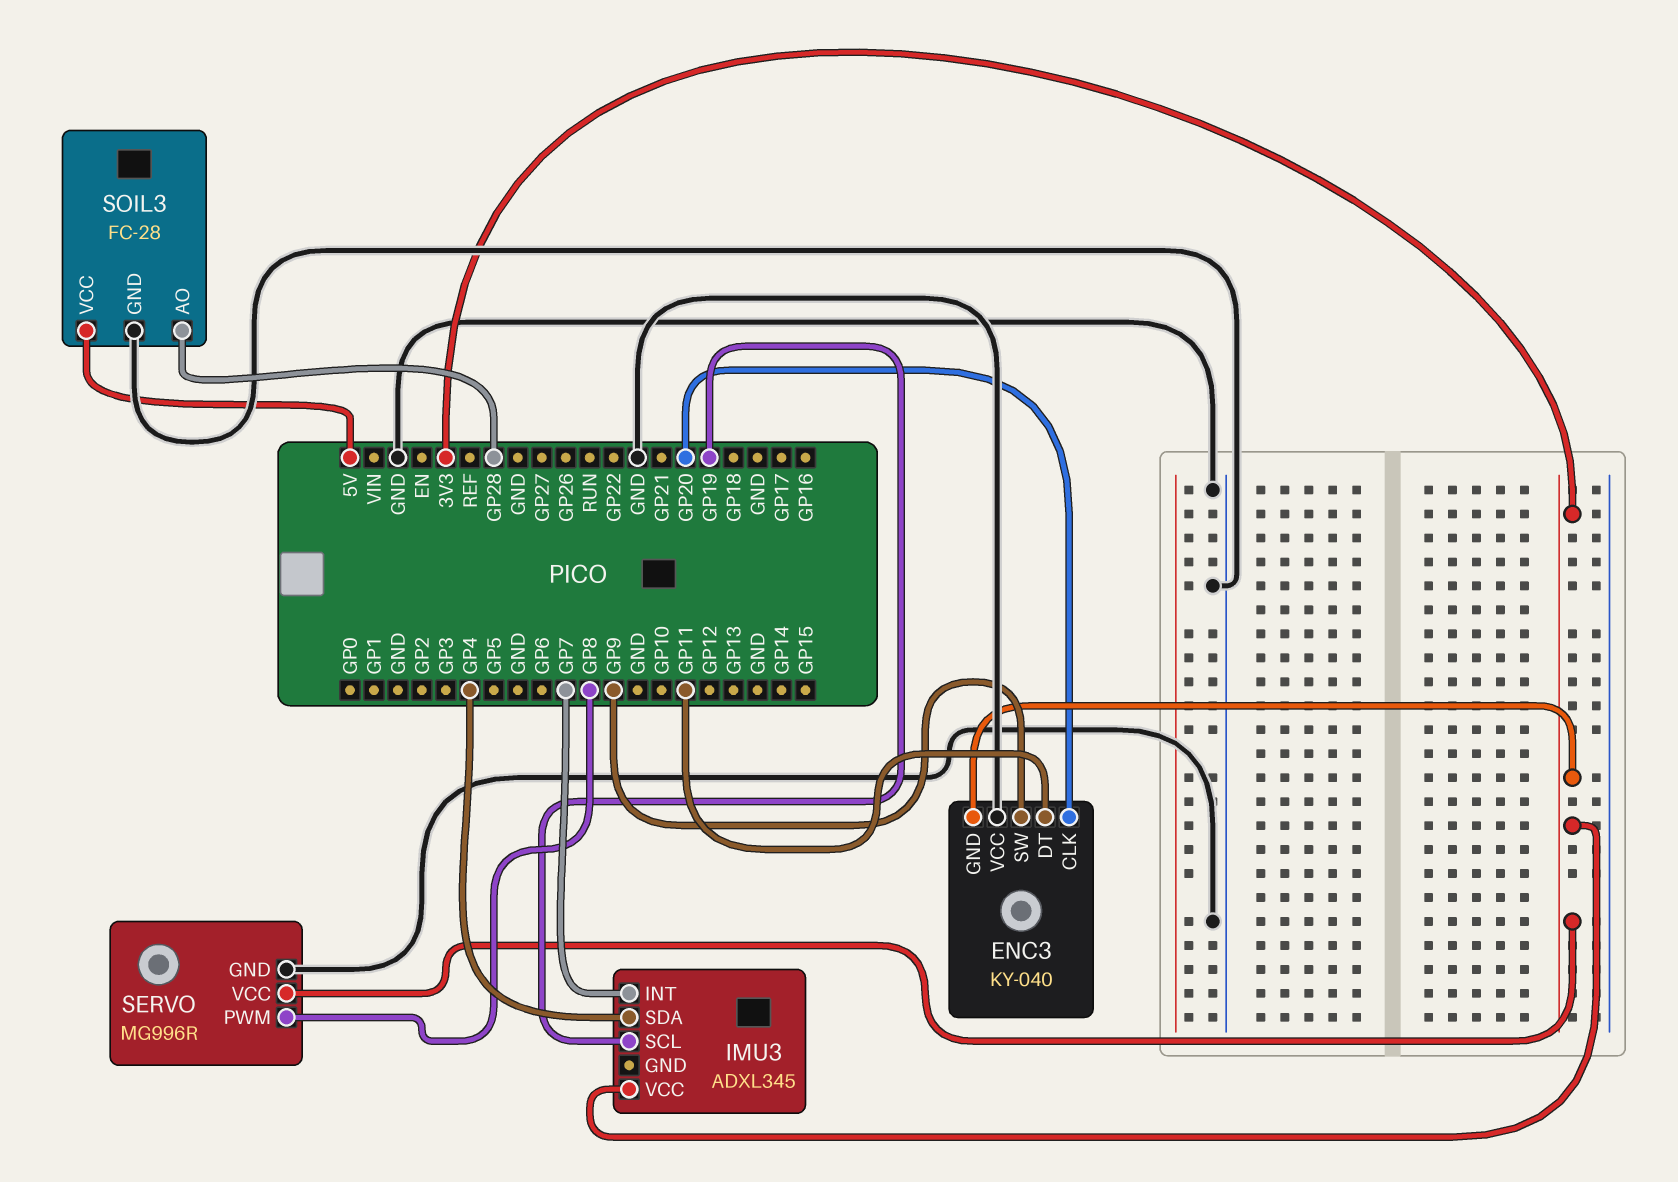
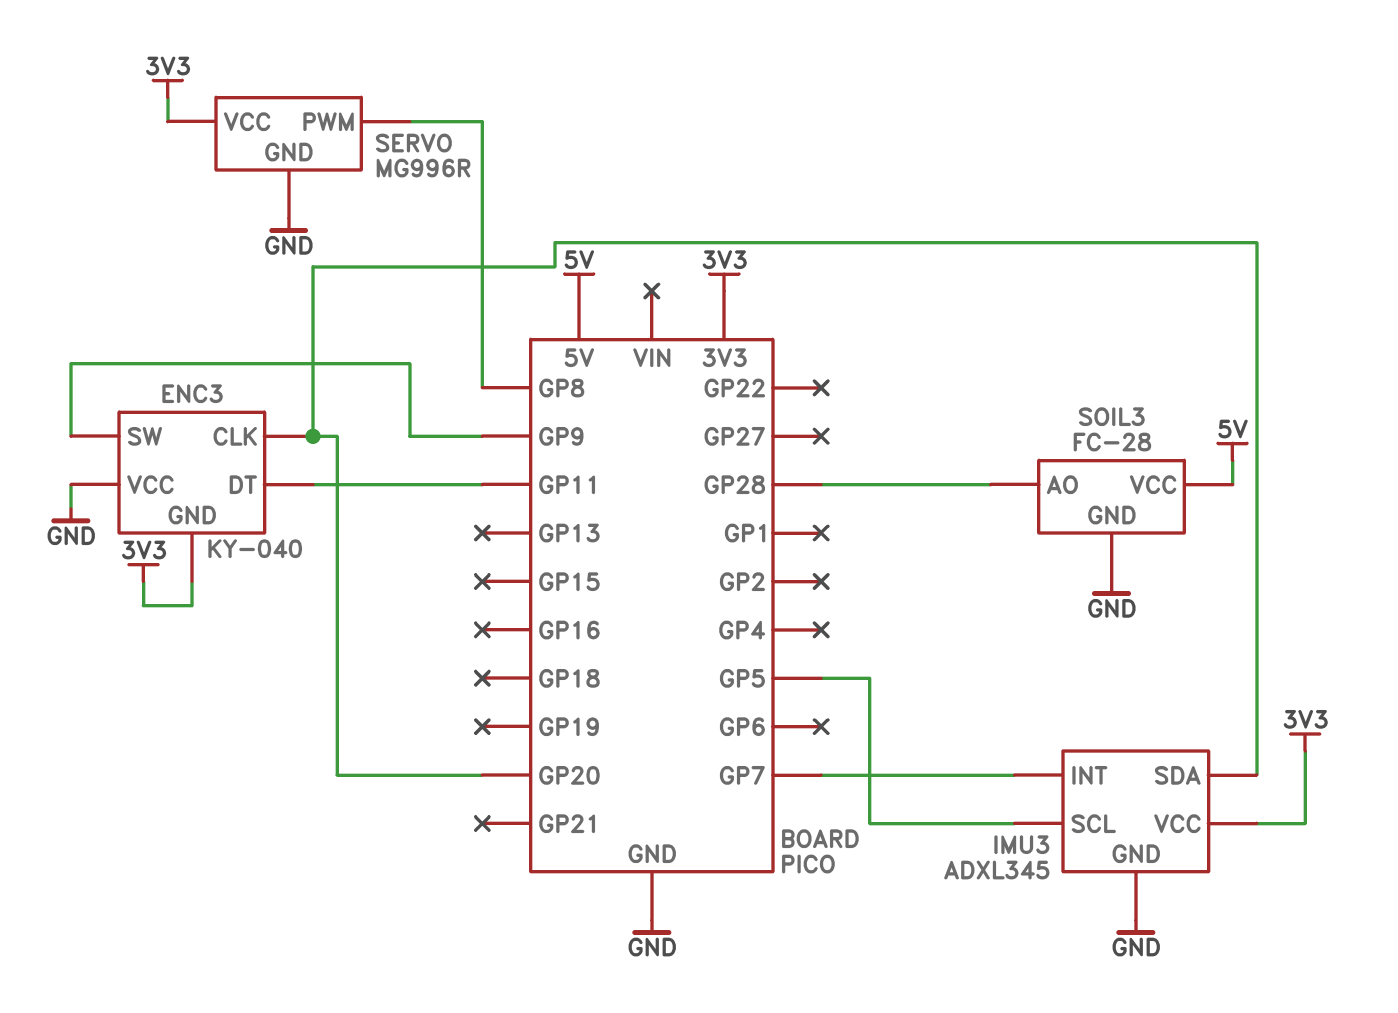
IMU3 pin GND: none -> GND
IMU3 pin SCL: GP19 -> GP5
IMU3 pin SDA: GP4 -> GP20

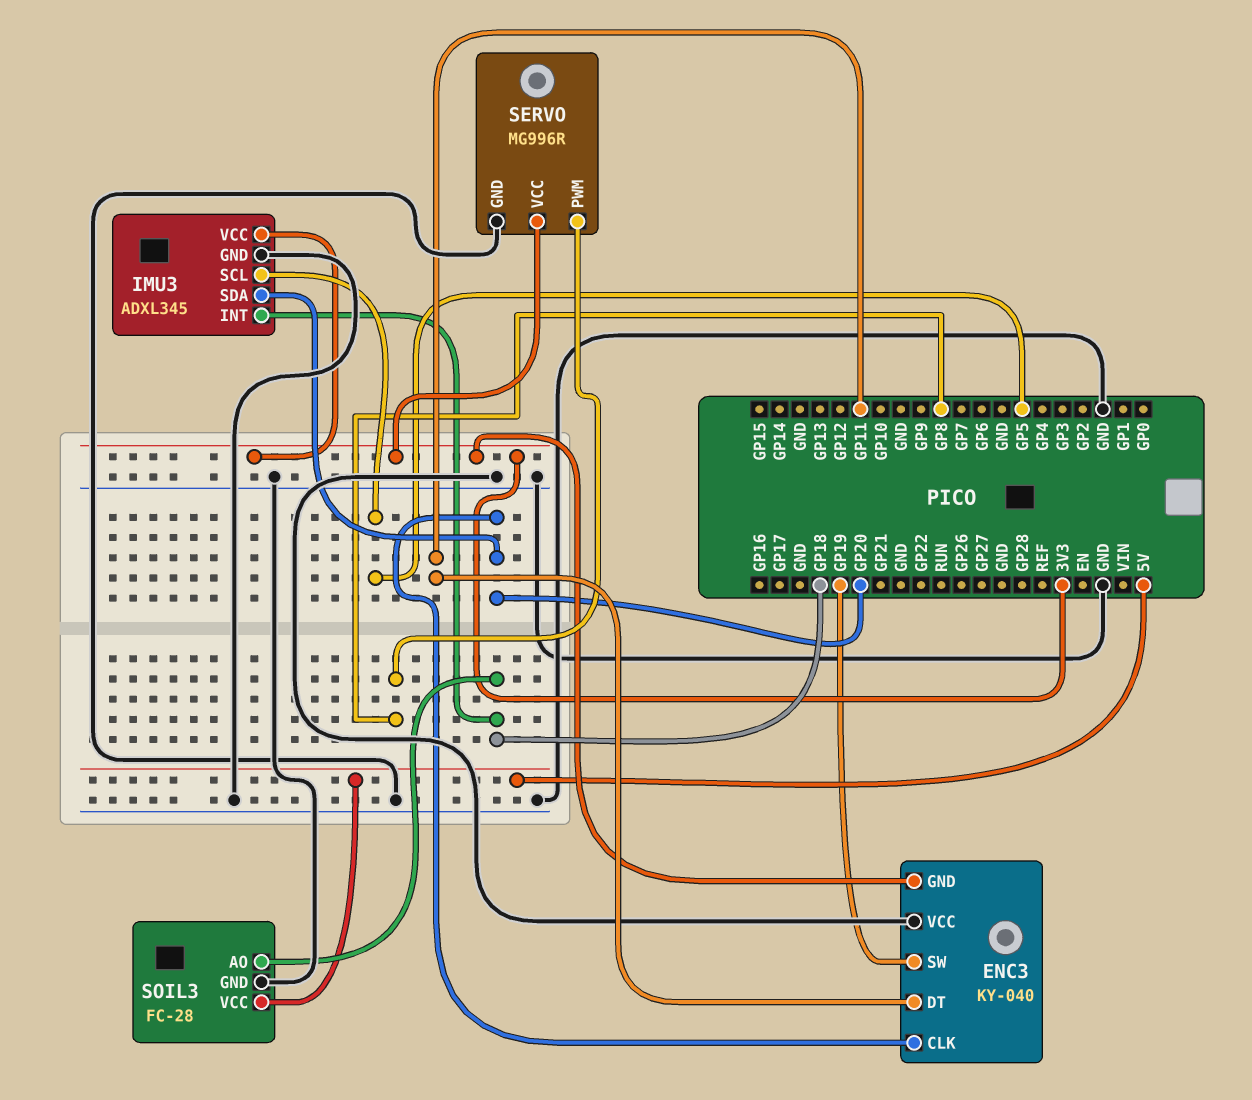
ENC3 pin SW: GP9 -> GP19
IMU3 pin INT: GP7 -> GP18
SOIL3 pin AO: GP28 -> GP18

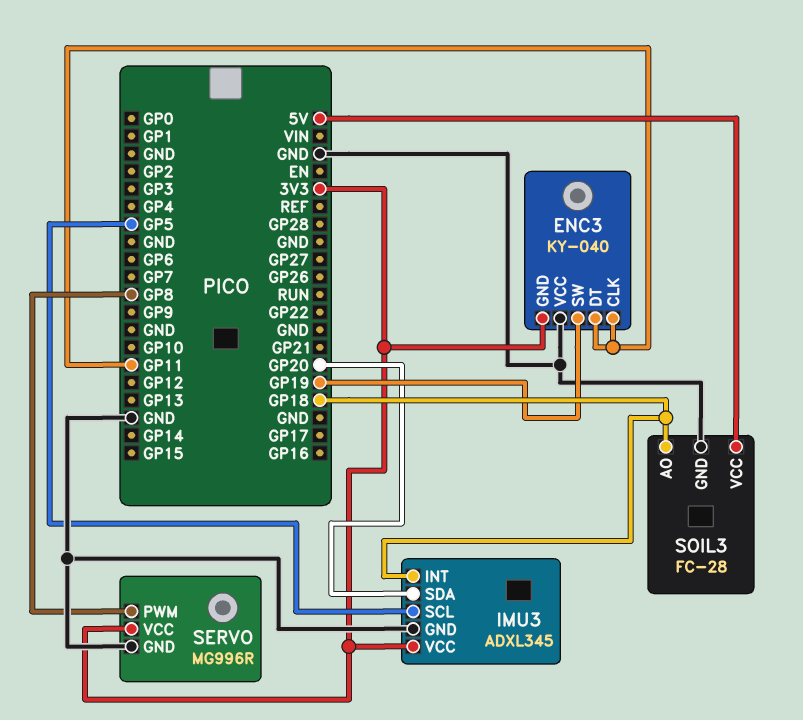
ENC3 pin CLK: GP20 -> GP11

